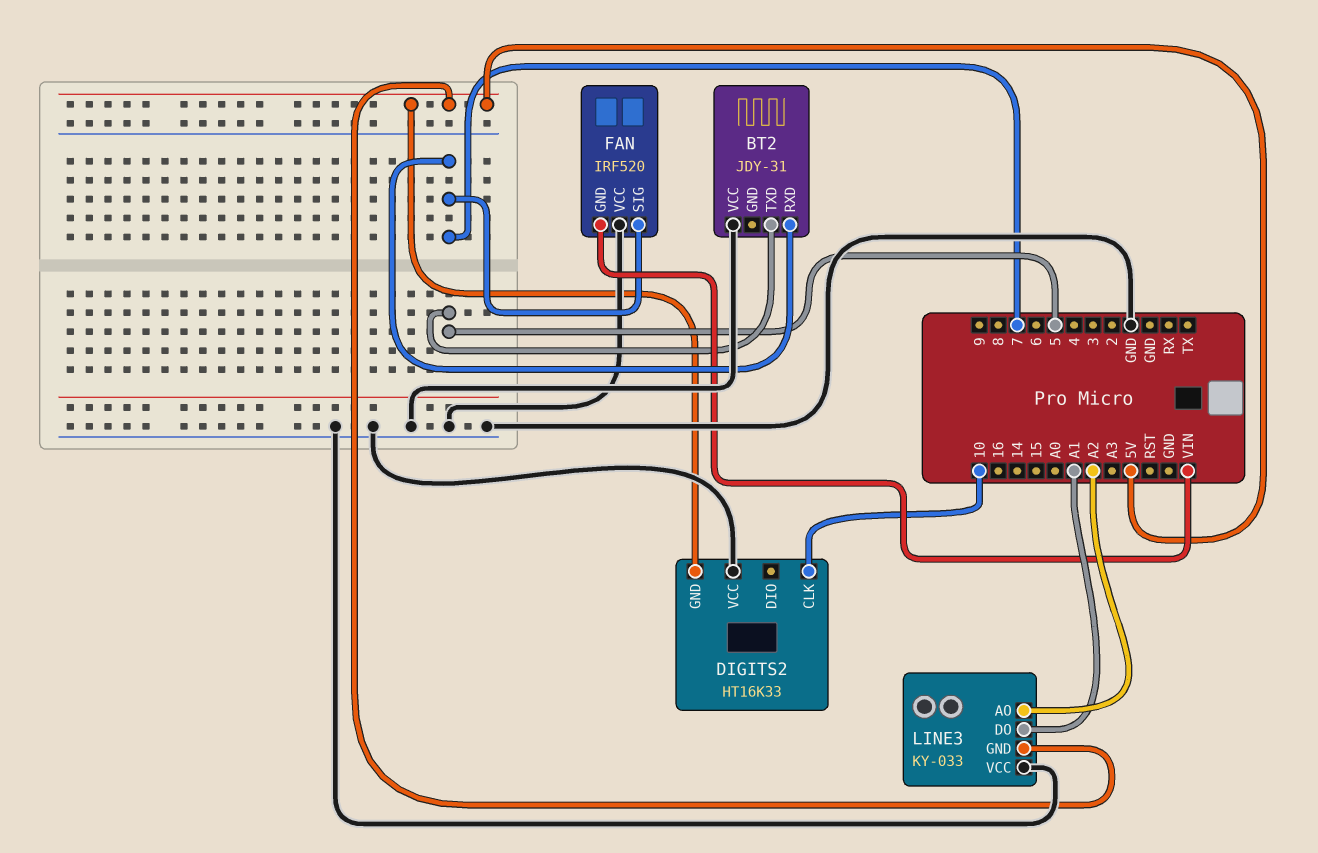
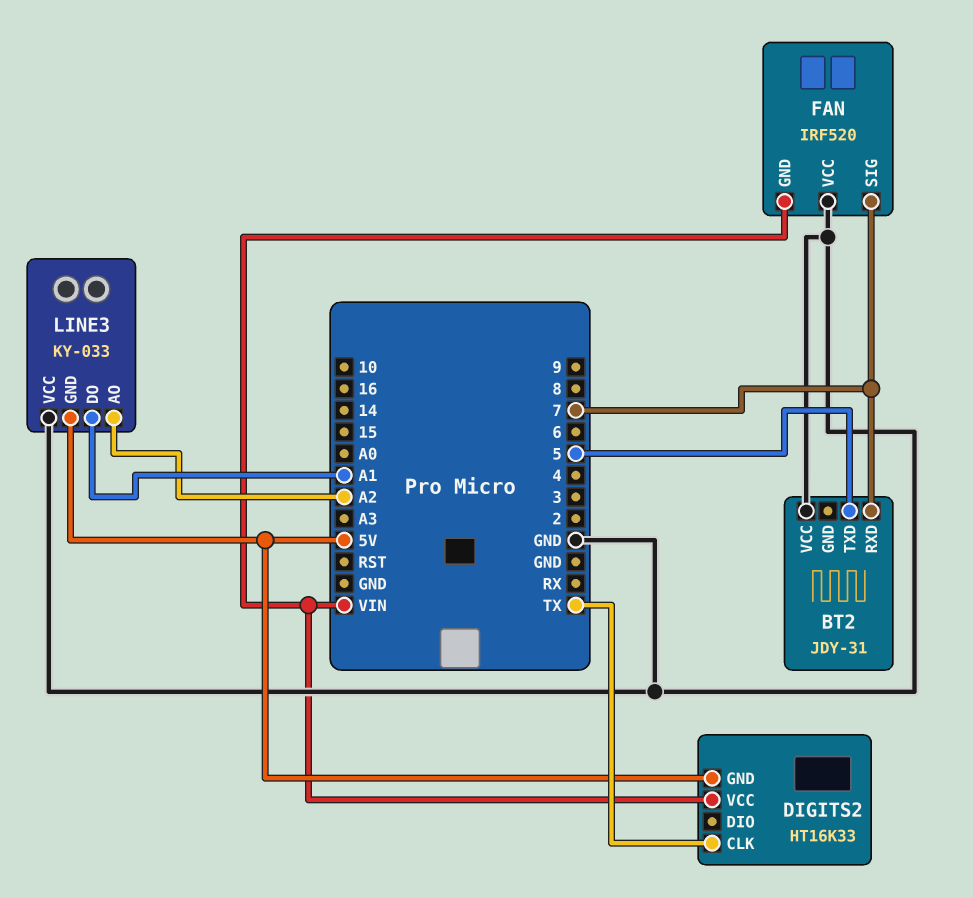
DIGITS2 pin CLK: 10 -> TX
DIGITS2 pin VCC: GND -> VIN

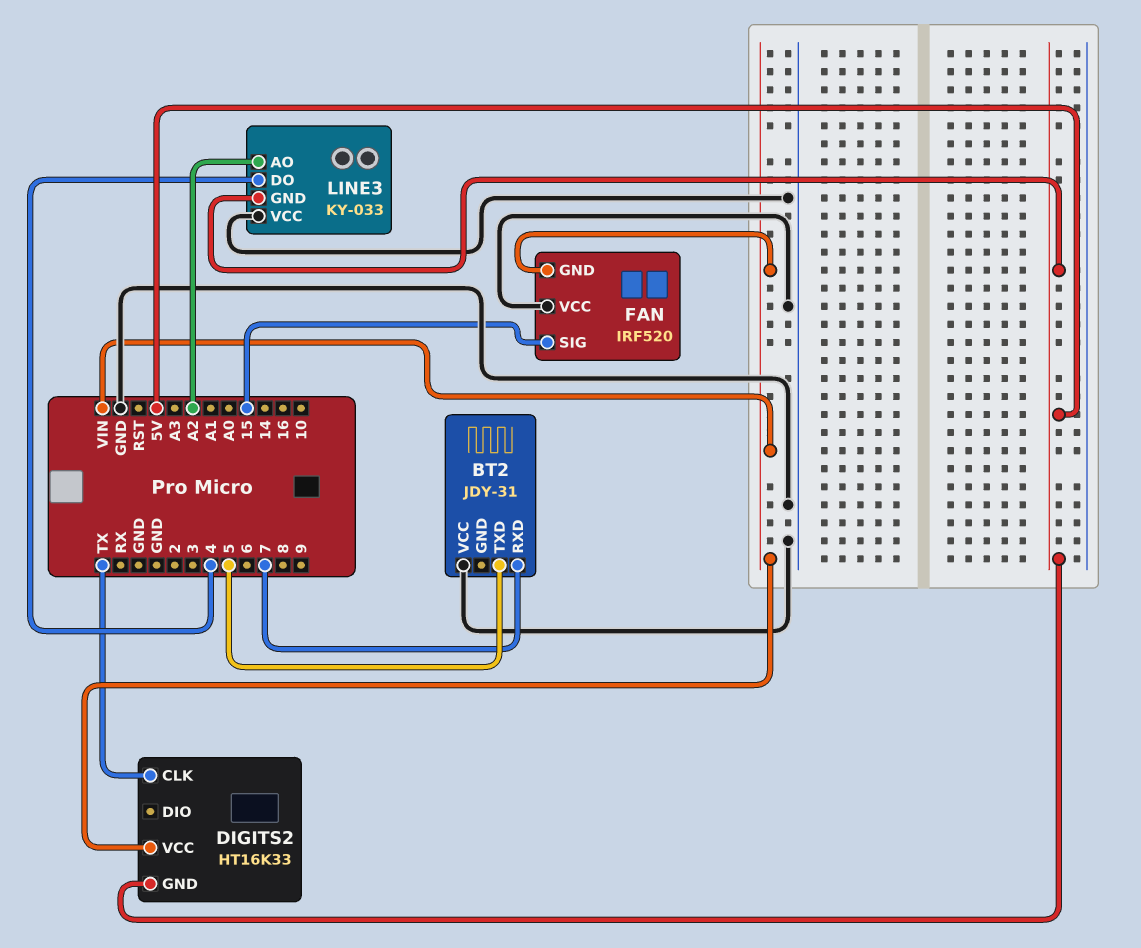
FAN pin SIG: 7 -> 15
LINE3 pin DO: A1 -> 4

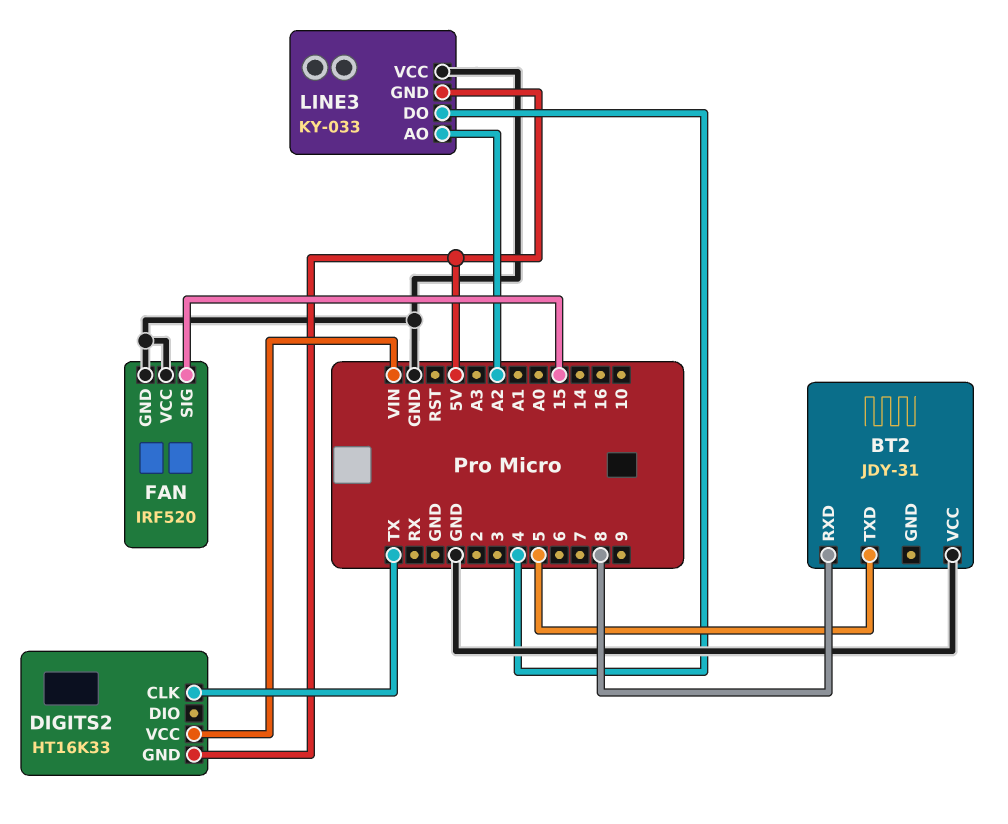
BT2 pin RXD: 7 -> 8
FAN pin GND: VIN -> GND

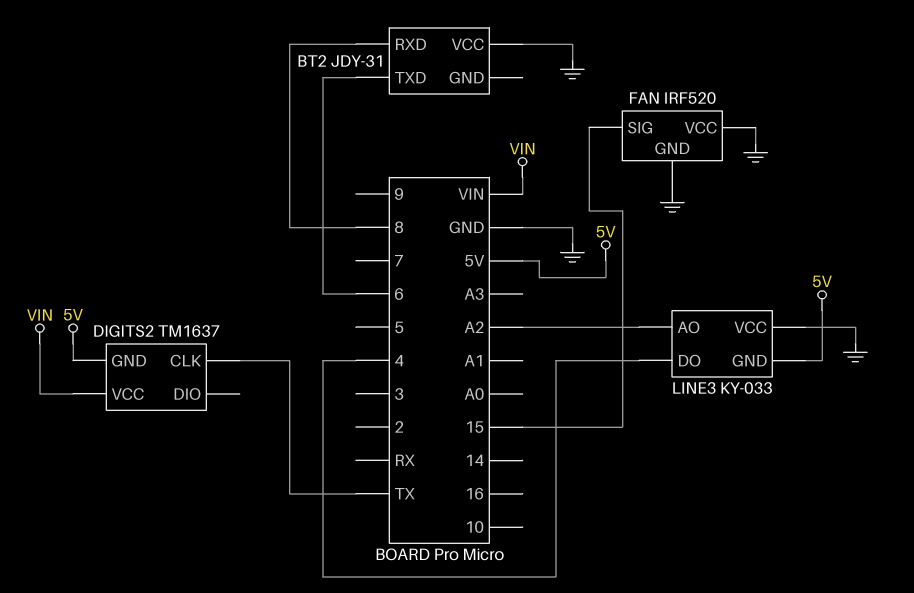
BT2 pin TXD: 5 -> 6
DIGITS2: HT16K33 -> TM1637

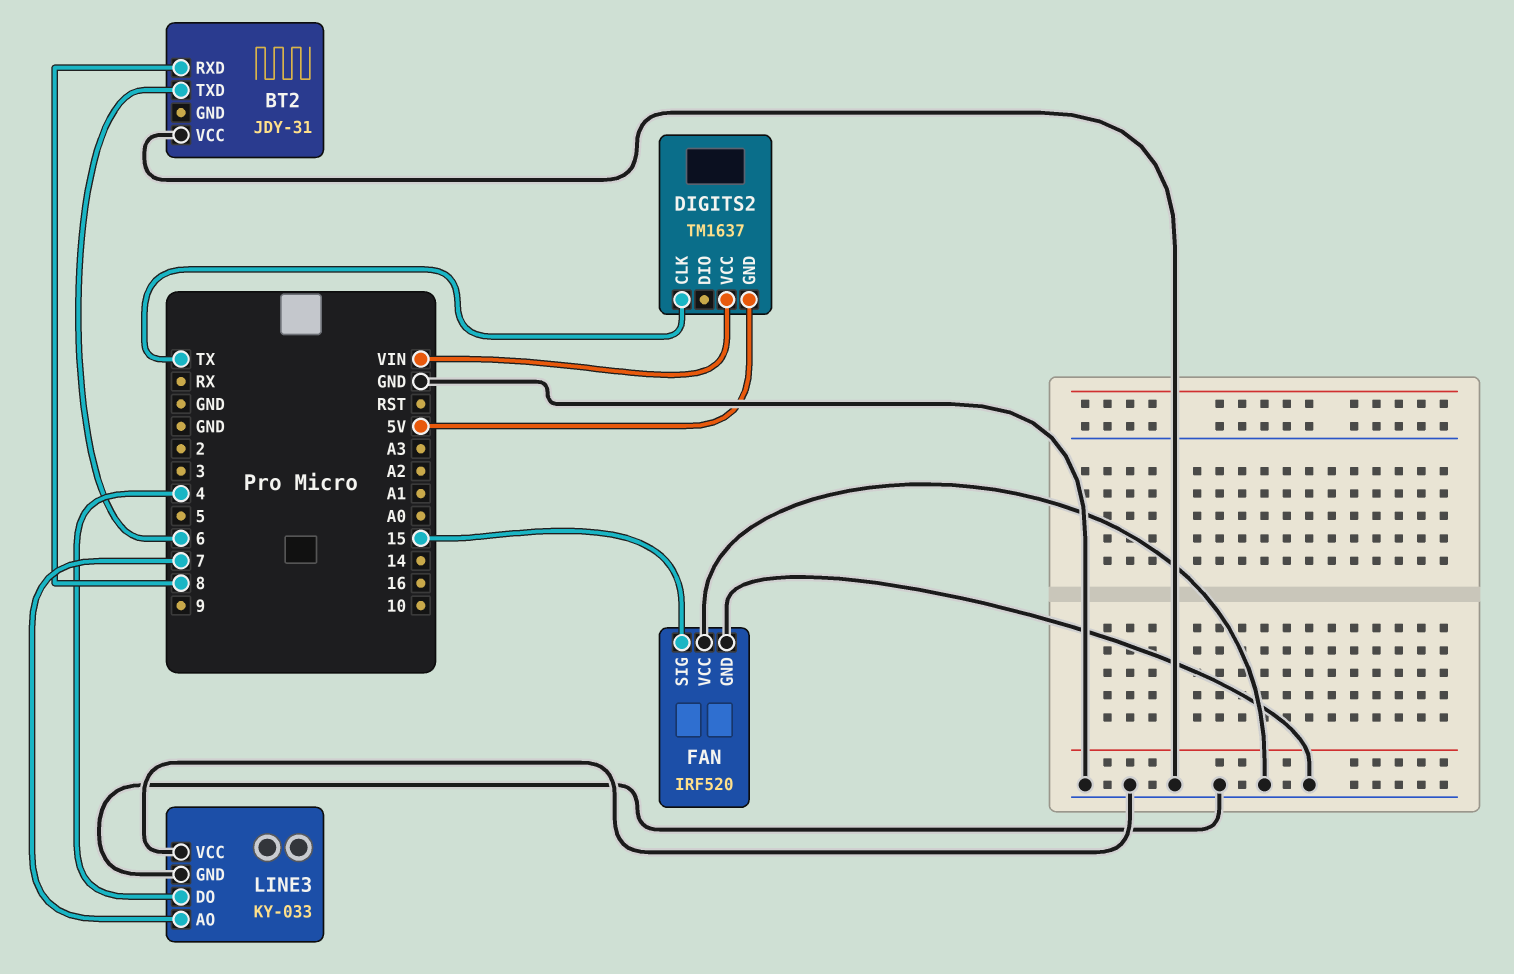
LINE3 pin AO: A2 -> 7
LINE3 pin GND: 5V -> GND

